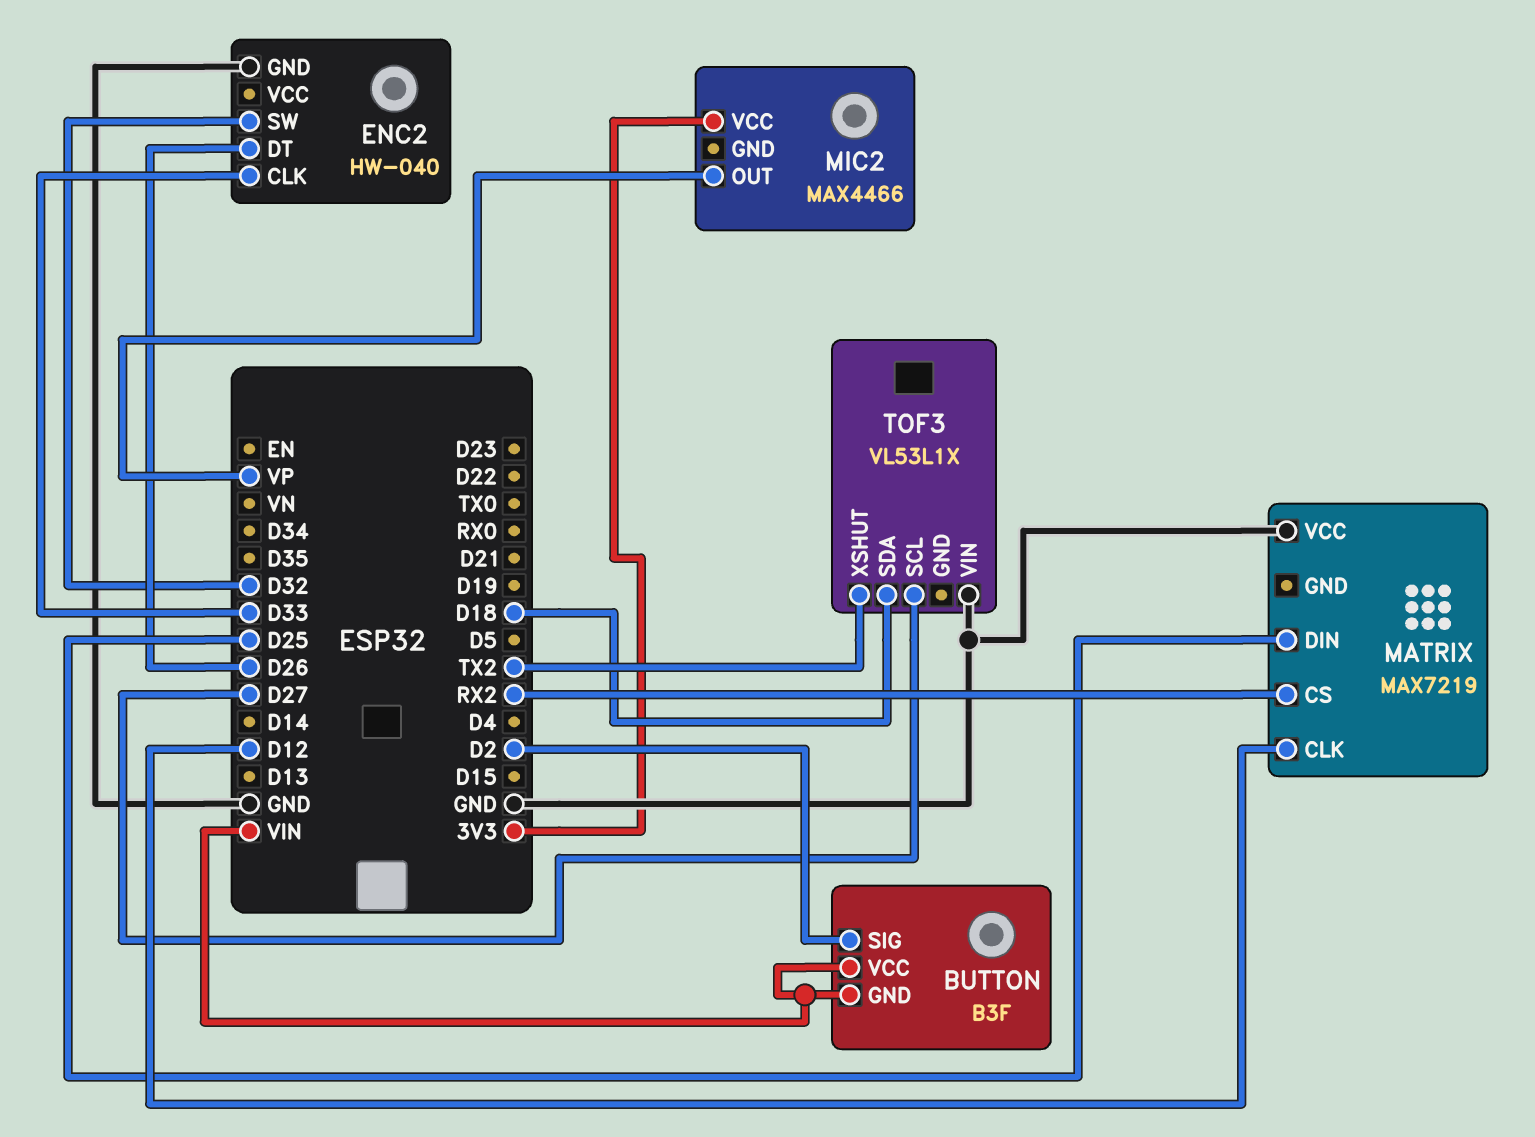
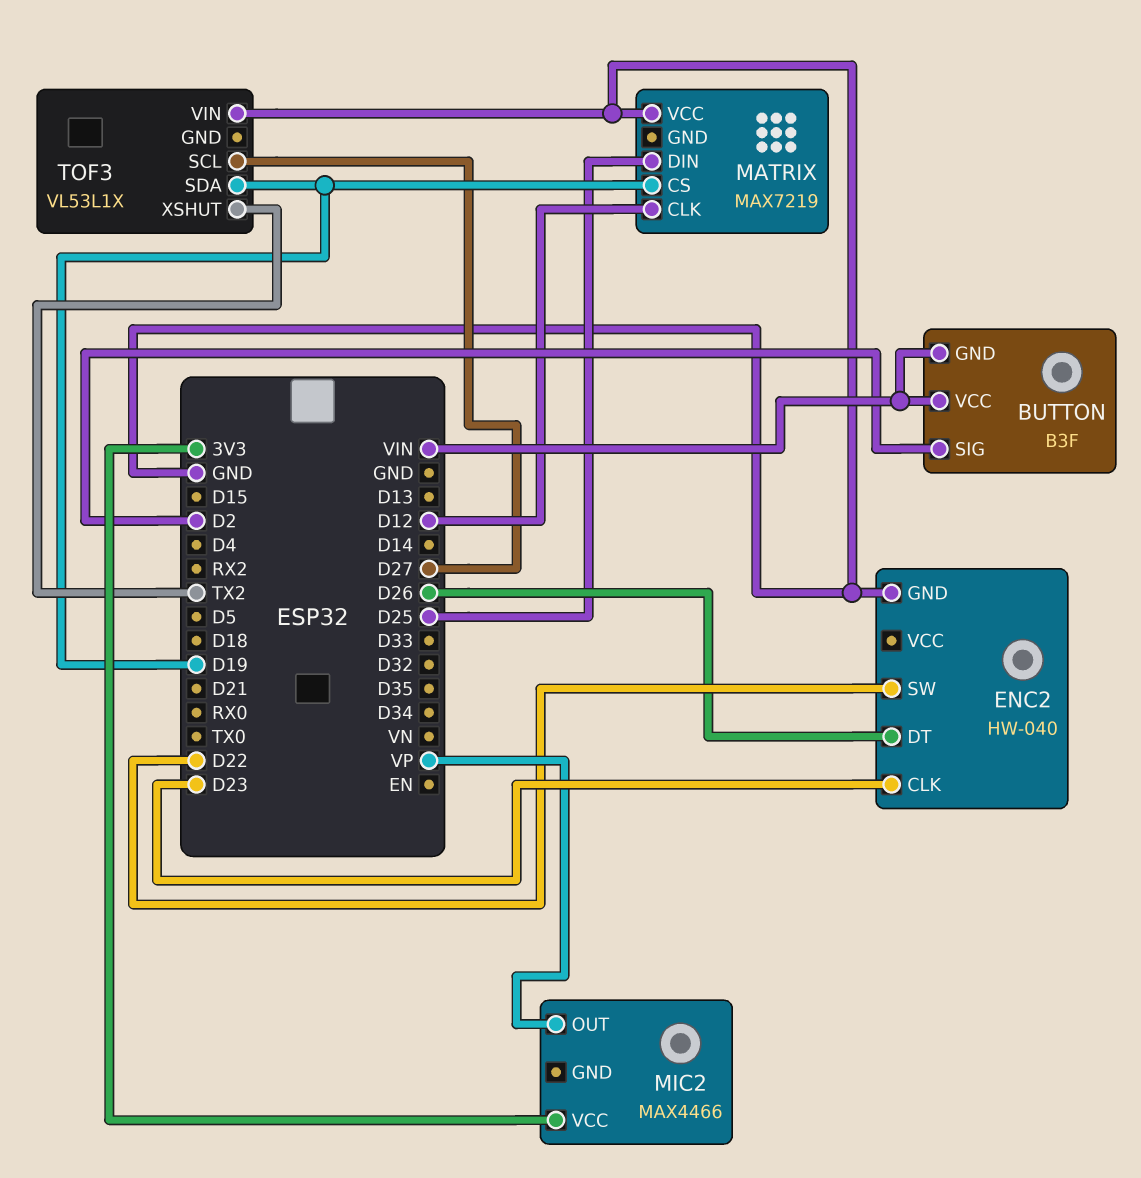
ENC2 pin CLK: D33 -> D23
ENC2 pin SW: D32 -> D22
MATRIX pin CS: RX2 -> D19
TOF3 pin SDA: D18 -> D19

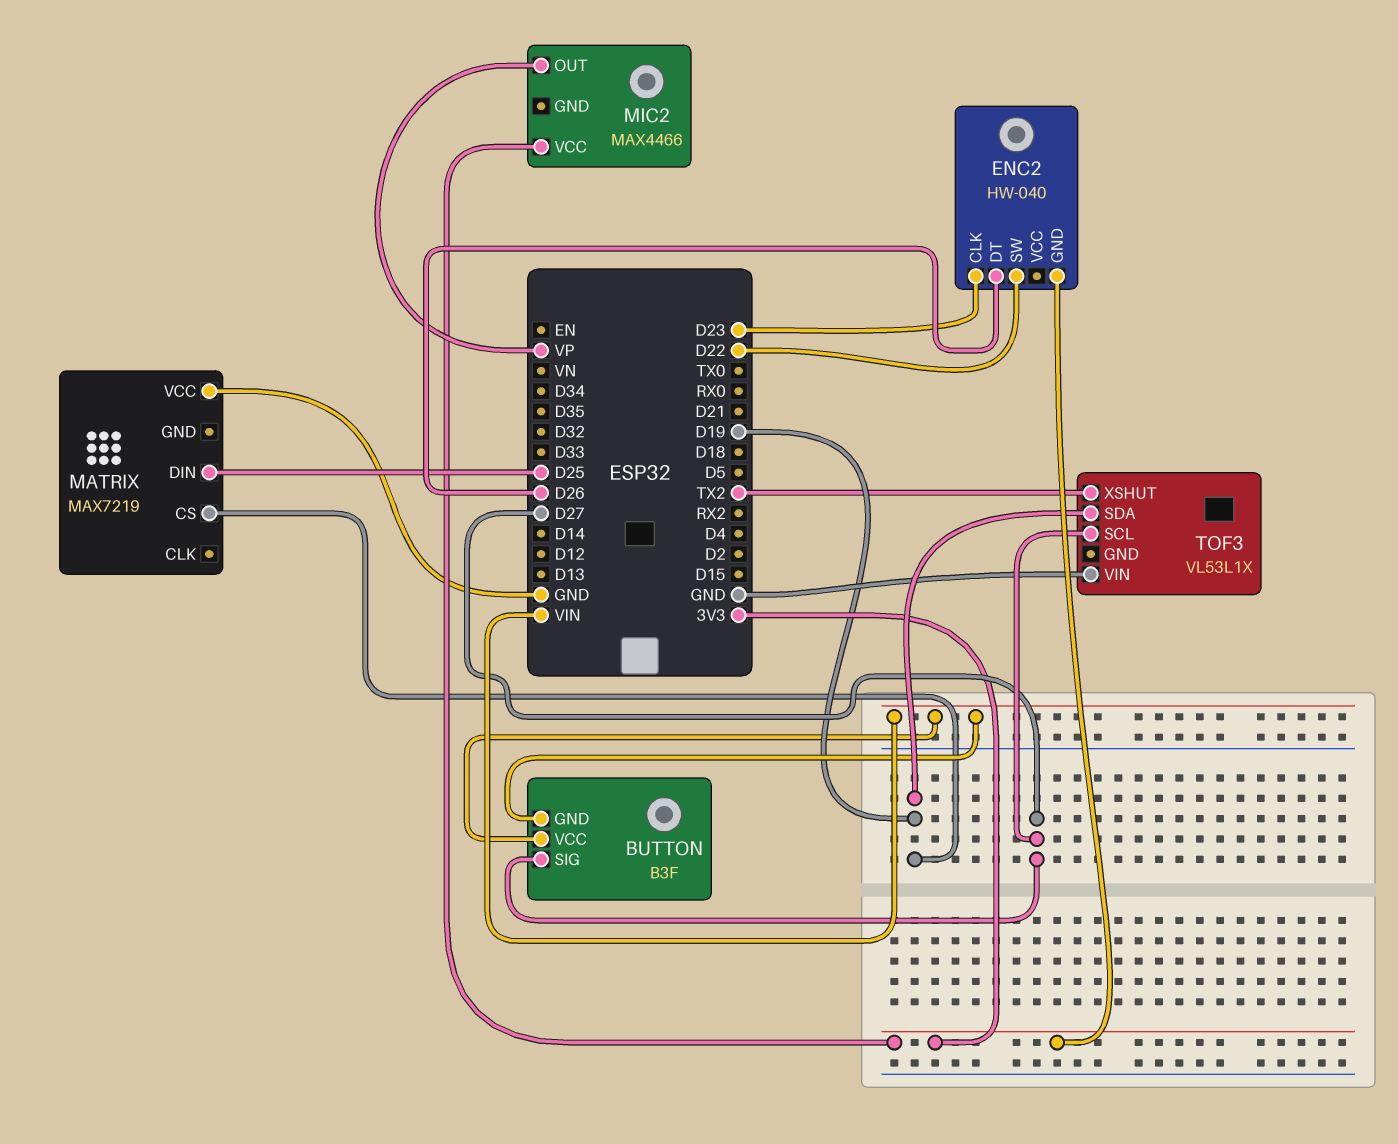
BUTTON pin SIG: D2 -> D27
ENC2 pin GND: GND -> 3V3
MATRIX pin CLK: D12 -> none

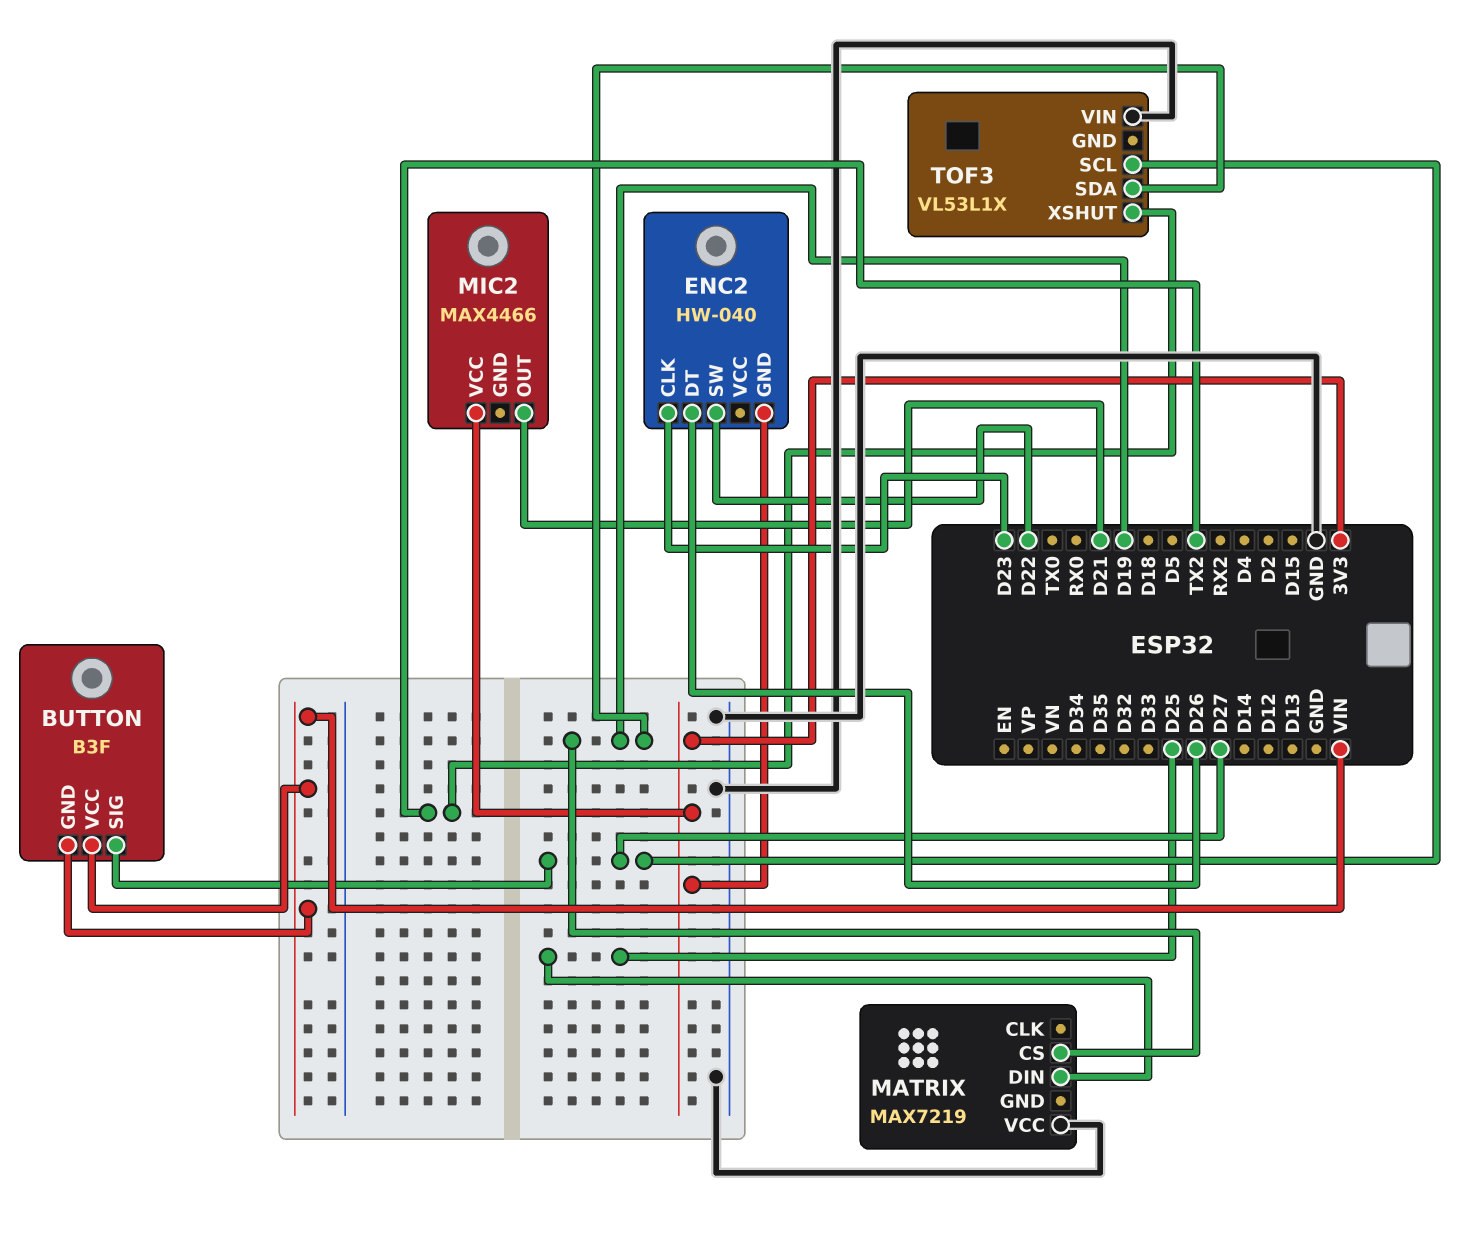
MIC2 pin OUT: VP -> D21

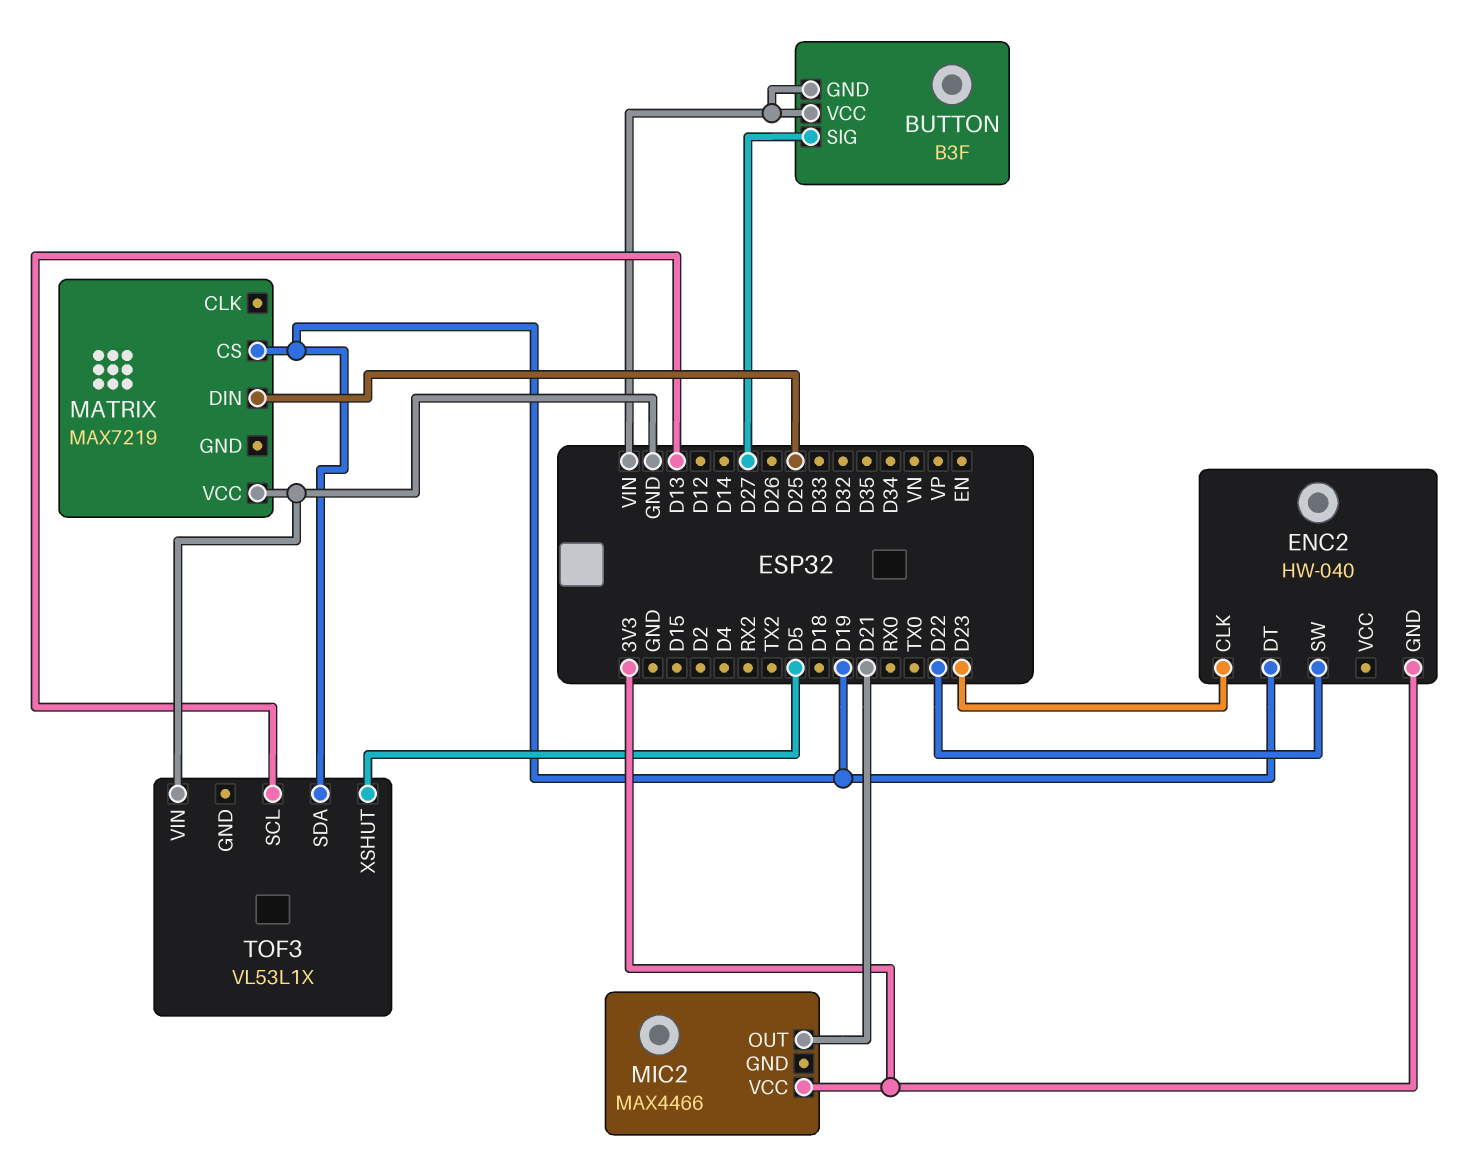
ENC2 pin DT: D26 -> D19
TOF3 pin SCL: D27 -> D13
TOF3 pin XSHUT: TX2 -> D5

